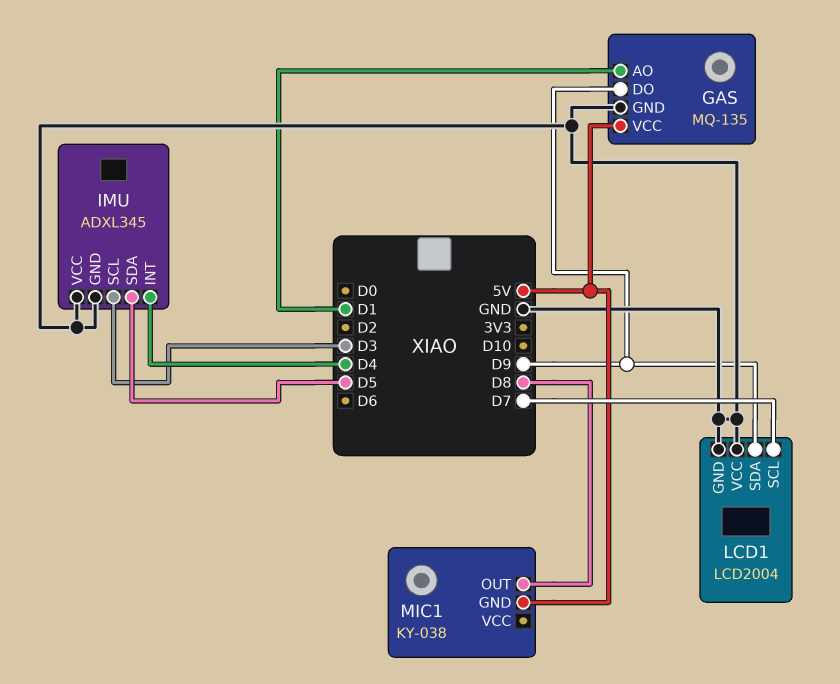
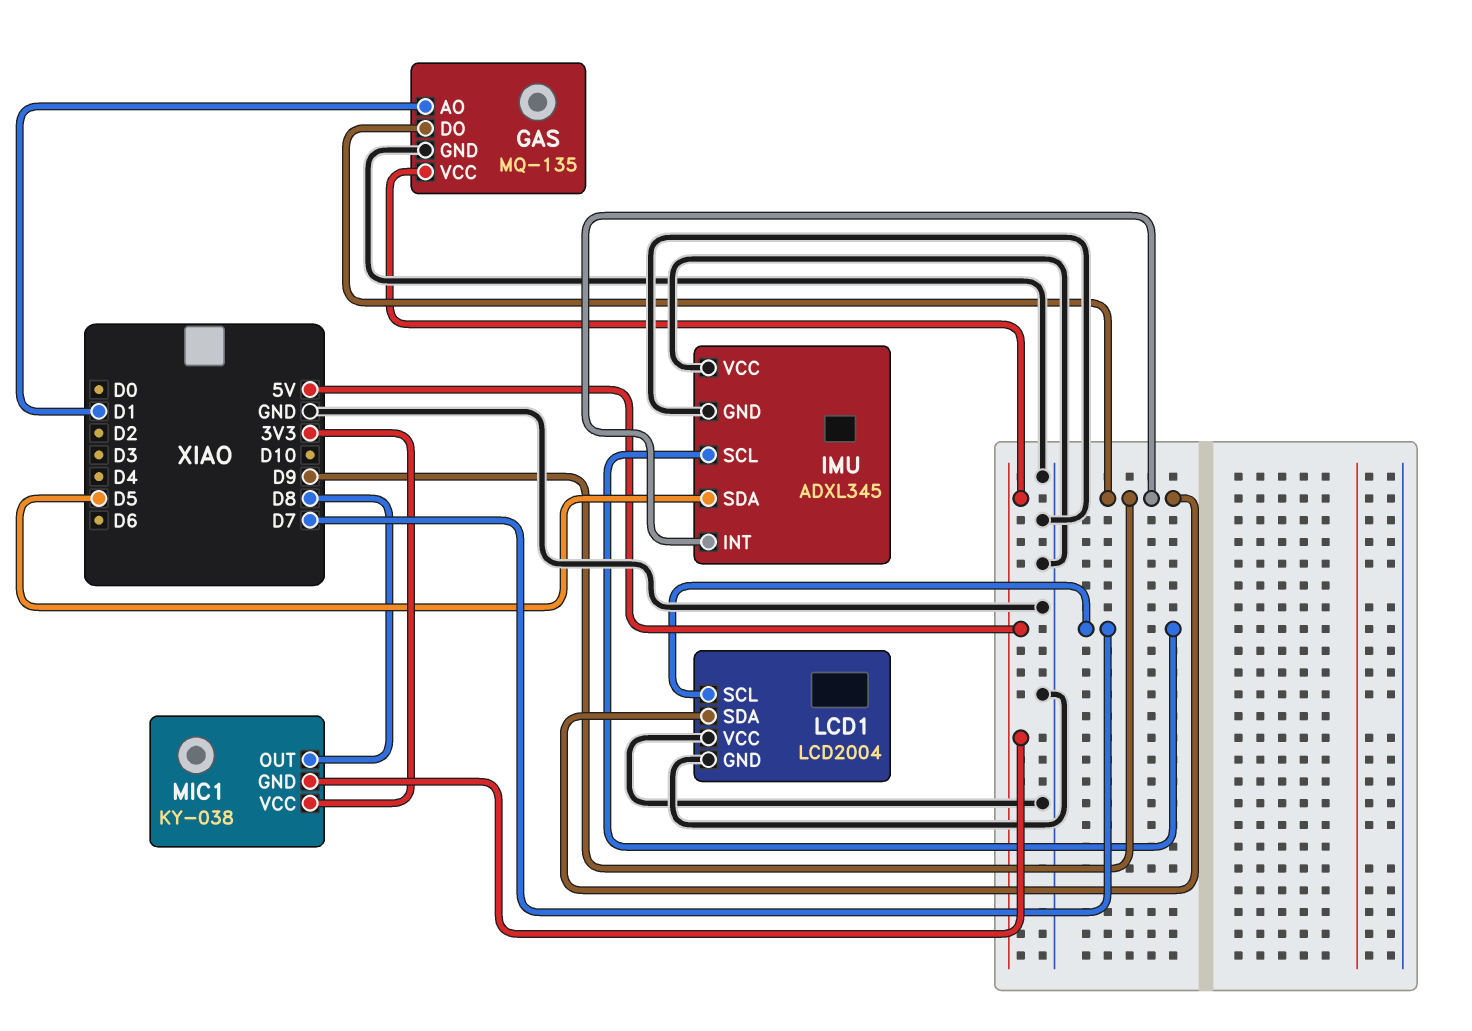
IMU pin INT: D4 -> D9
IMU pin SCL: D3 -> D7
MIC1 pin VCC: none -> 3V3

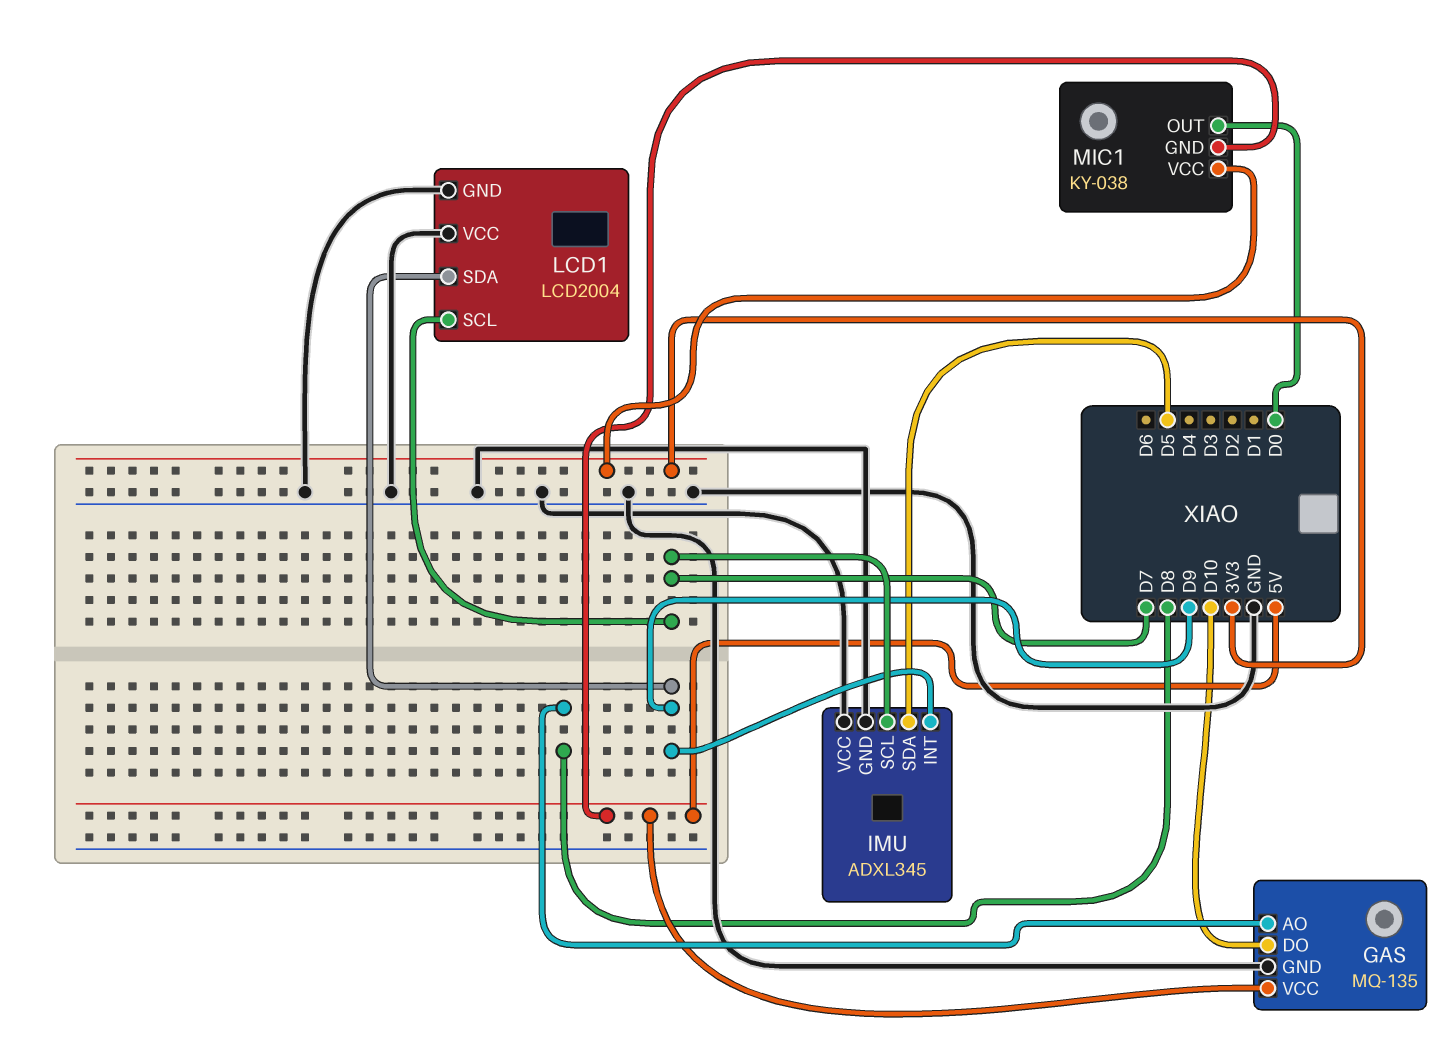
GAS pin AO: D1 -> D8
GAS pin DO: D9 -> D10
MIC1 pin OUT: D8 -> D0

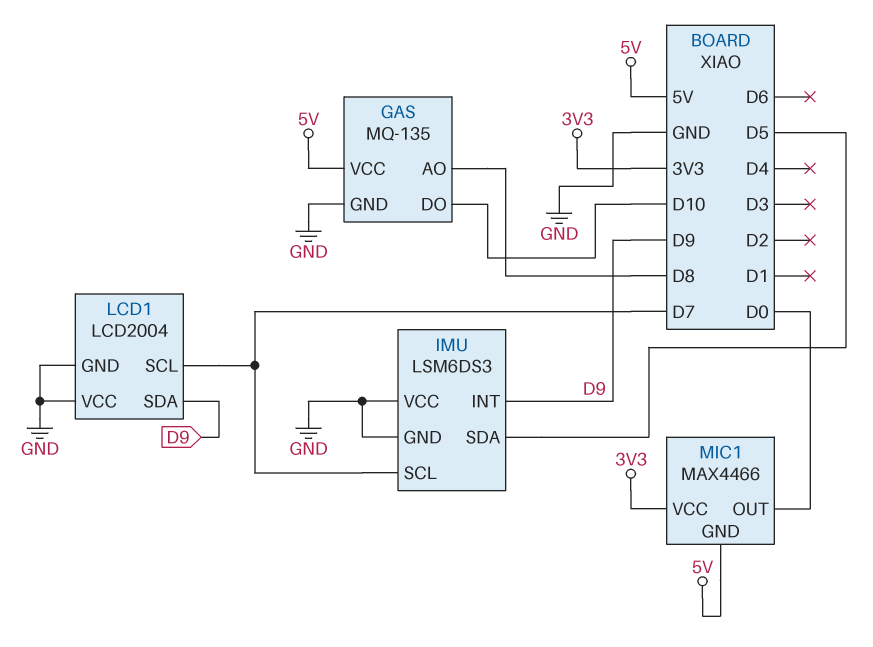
IMU: ADXL345 -> LSM6DS3
MIC1: KY-038 -> MAX4466

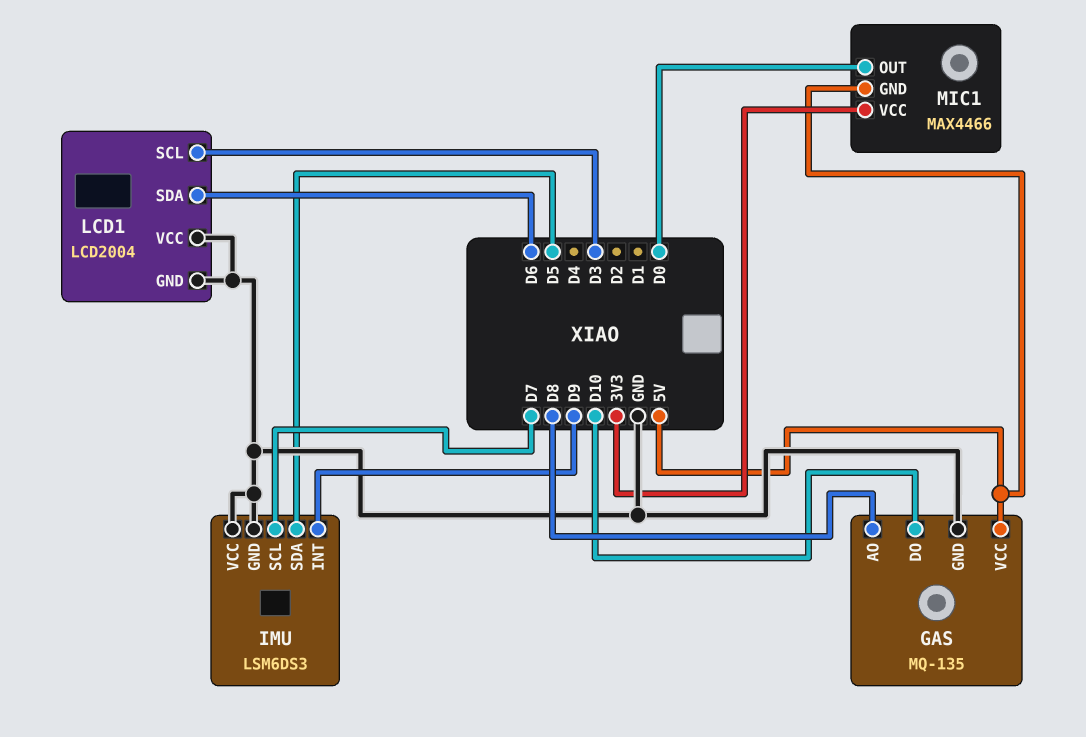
LCD1 pin SCL: D7 -> D3
LCD1 pin SDA: D9 -> D6

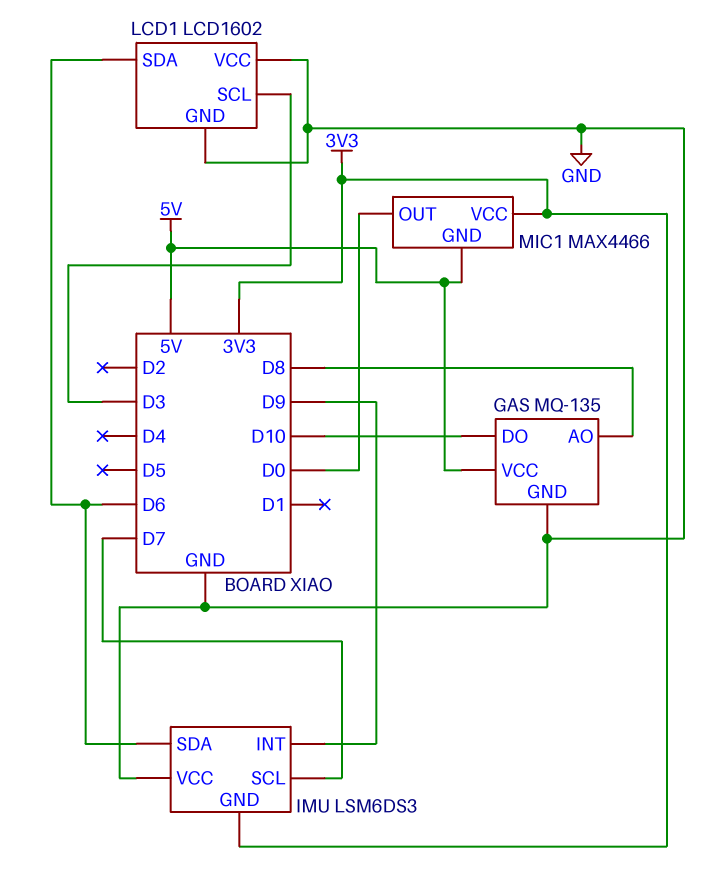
IMU pin GND: GND -> 3V3
IMU pin SDA: D5 -> D6
LCD1: LCD2004 -> LCD1602

